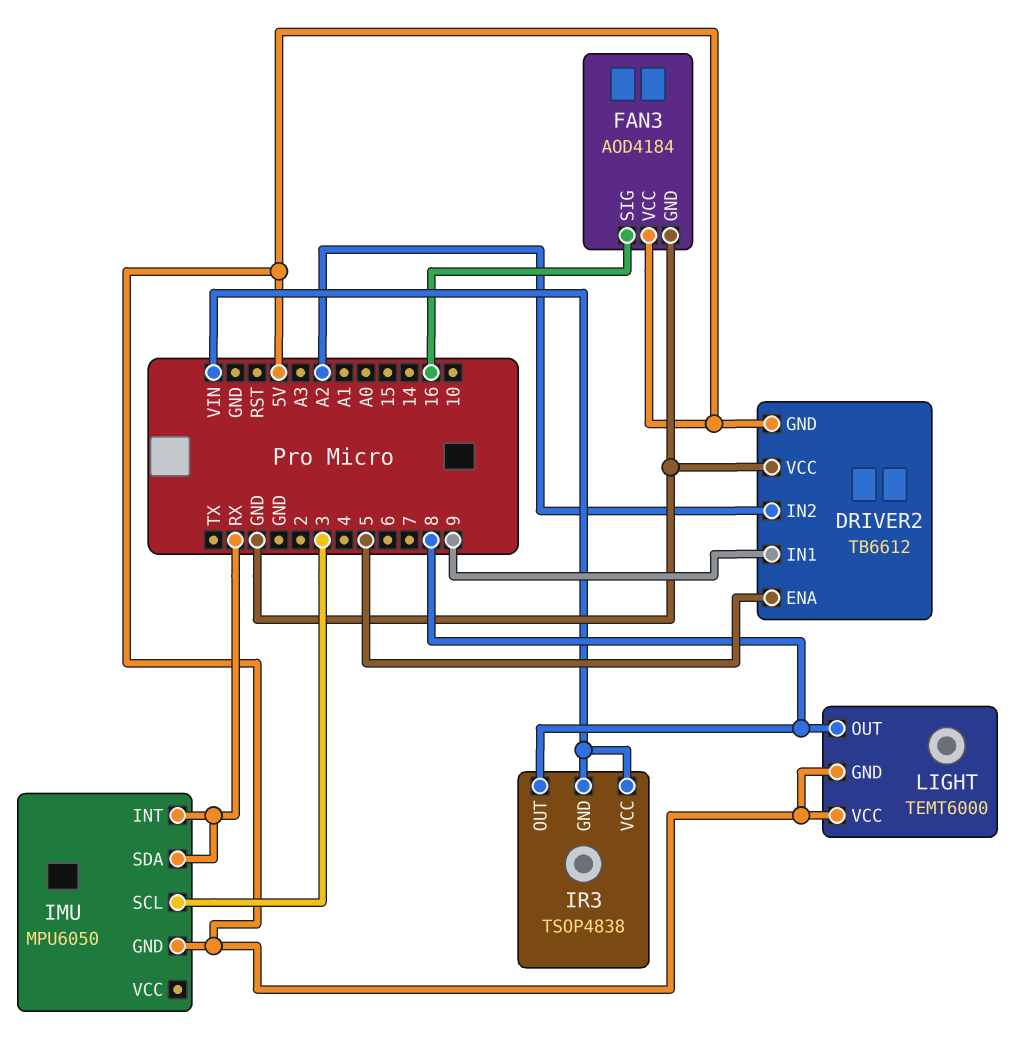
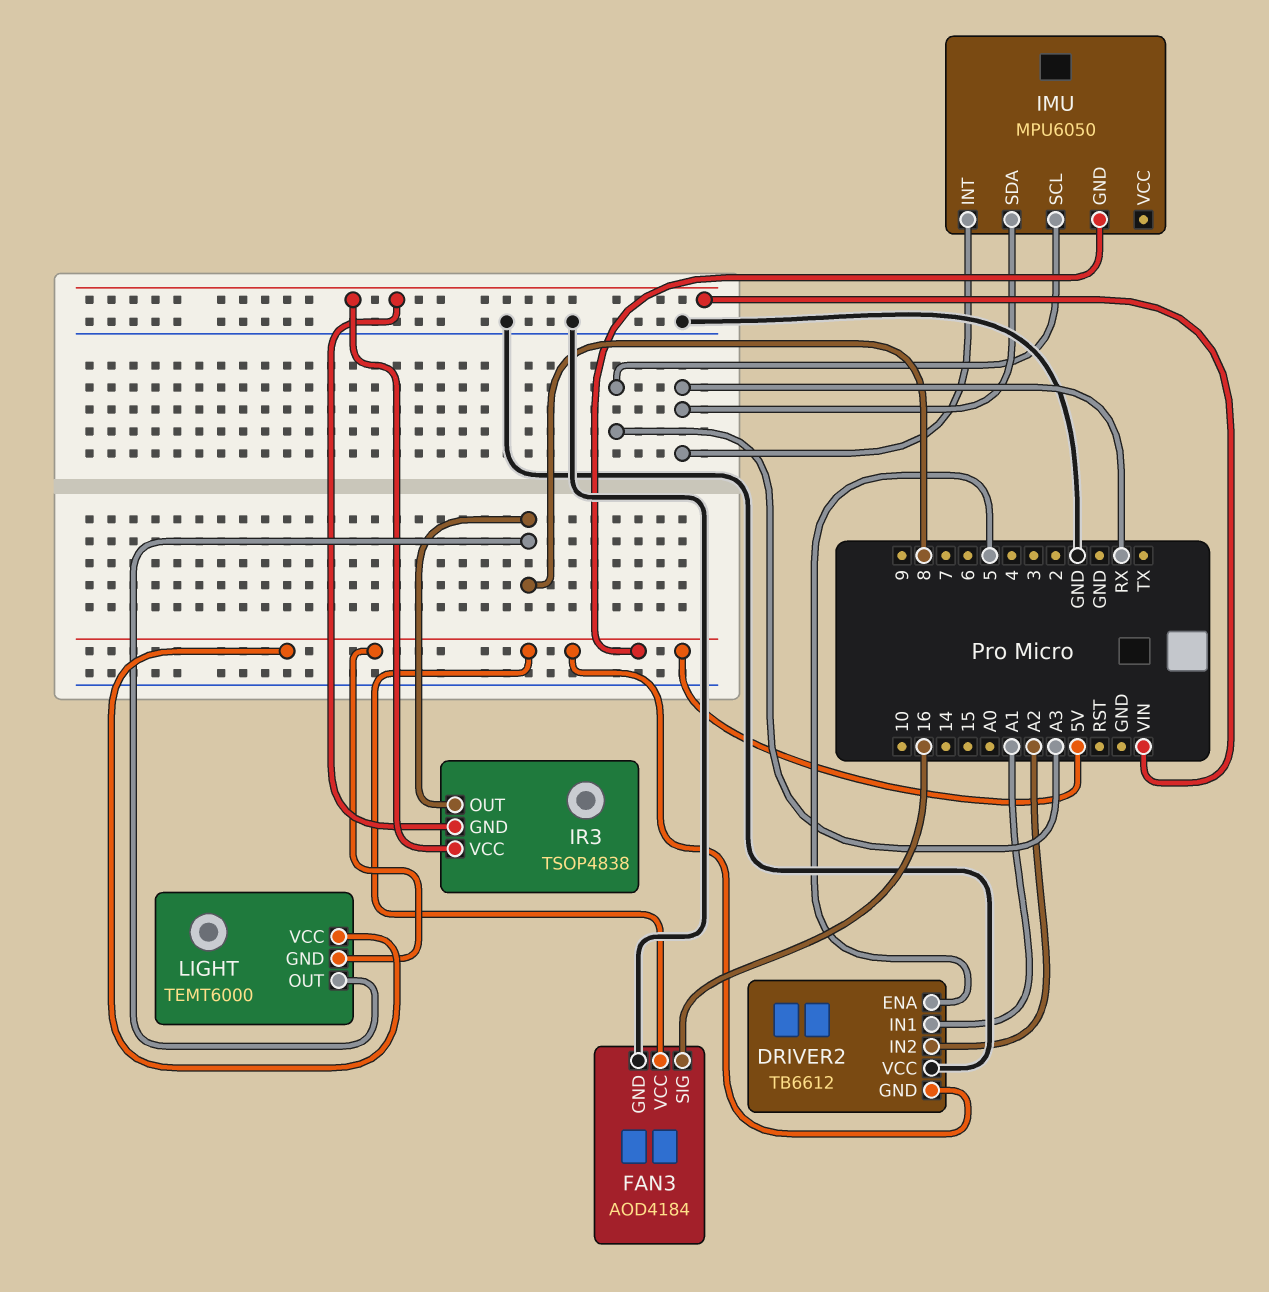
DRIVER2 pin IN1: 9 -> A1
IMU pin SCL: 3 -> A3

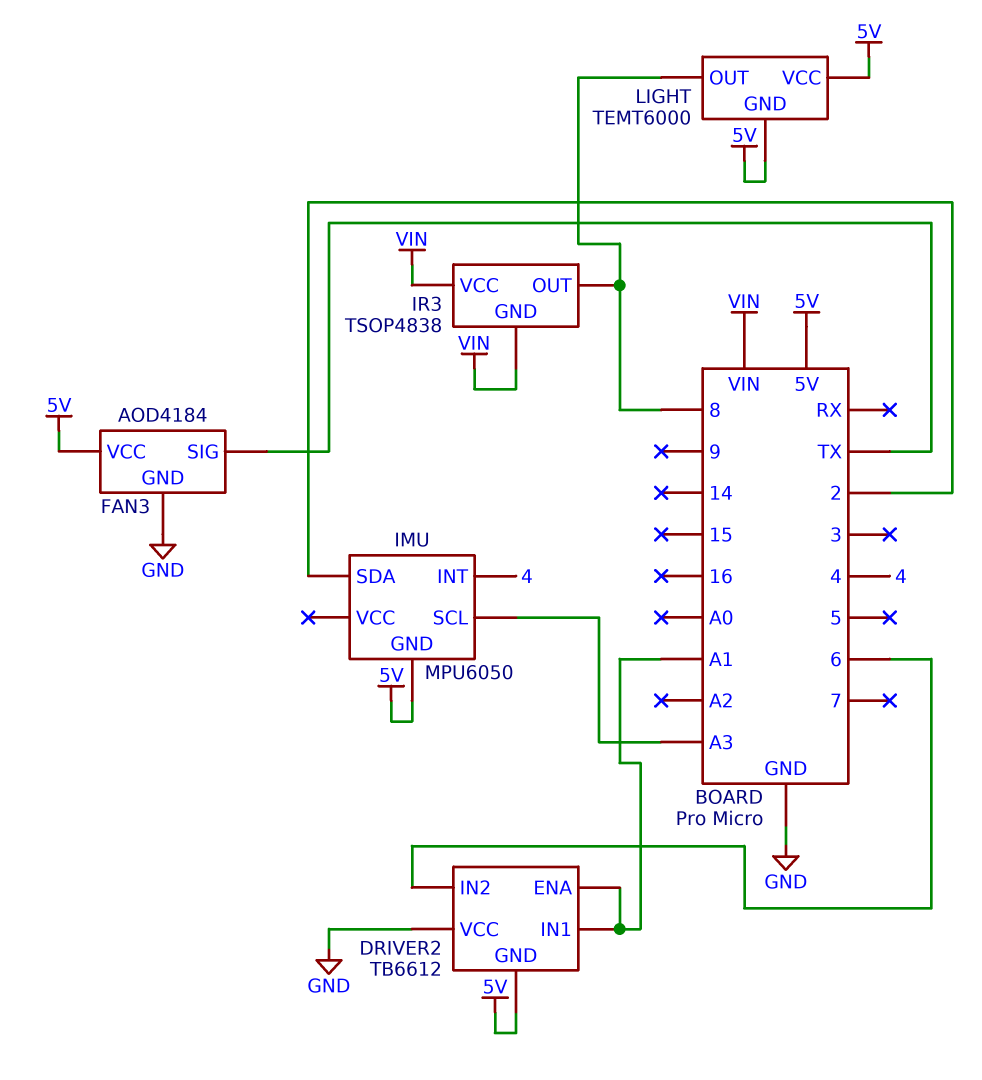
DRIVER2 pin ENA: 5 -> A1
DRIVER2 pin IN2: A2 -> 6
FAN3 pin SIG: 16 -> TX
IMU pin INT: RX -> 4
IMU pin SDA: RX -> 2

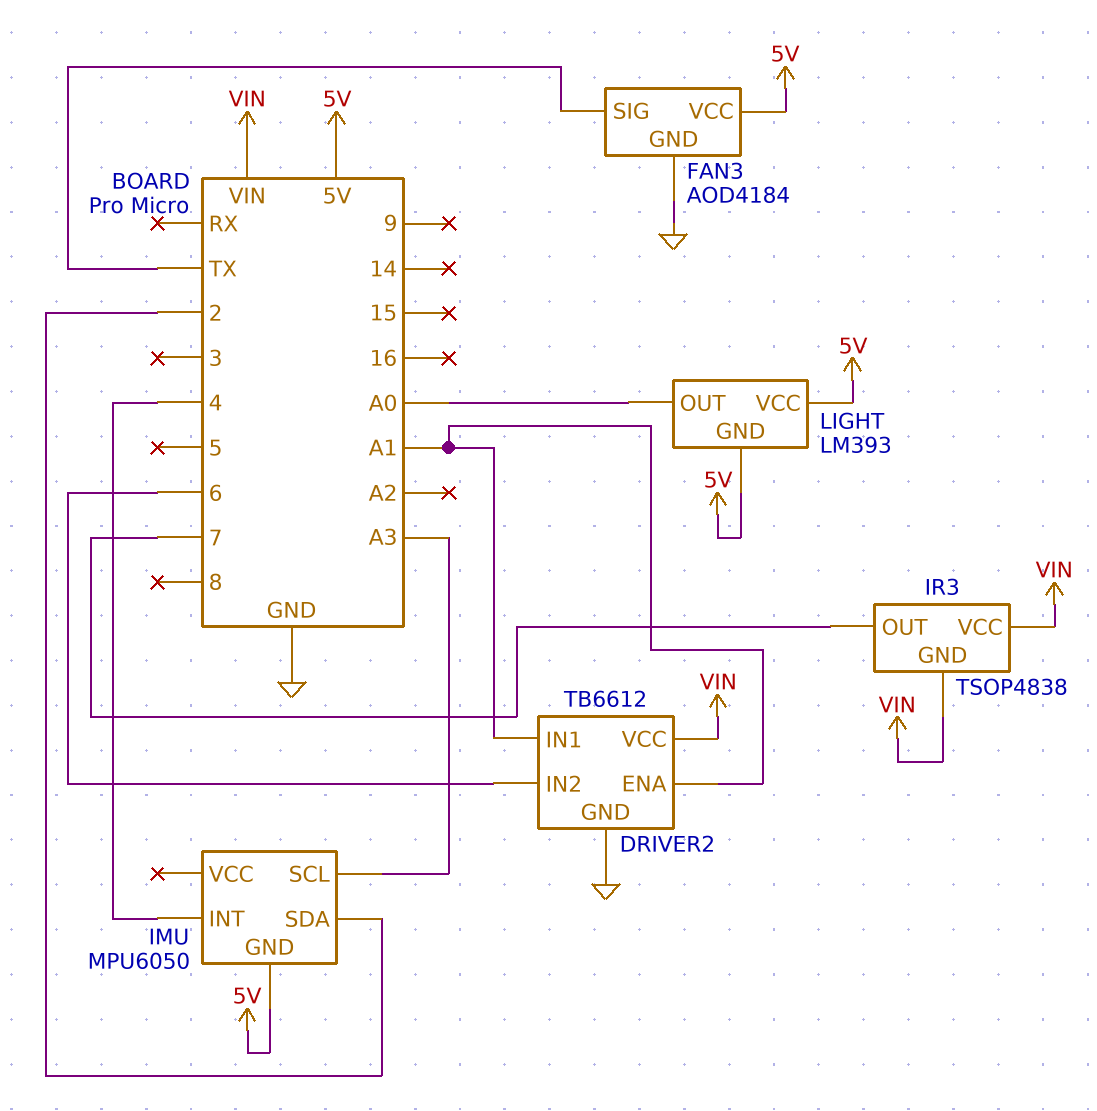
DRIVER2 pin GND: 5V -> GND
DRIVER2 pin VCC: GND -> VIN
IR3 pin OUT: 8 -> 7
LIGHT: TEMT6000 -> LM393
LIGHT pin OUT: 8 -> A0

